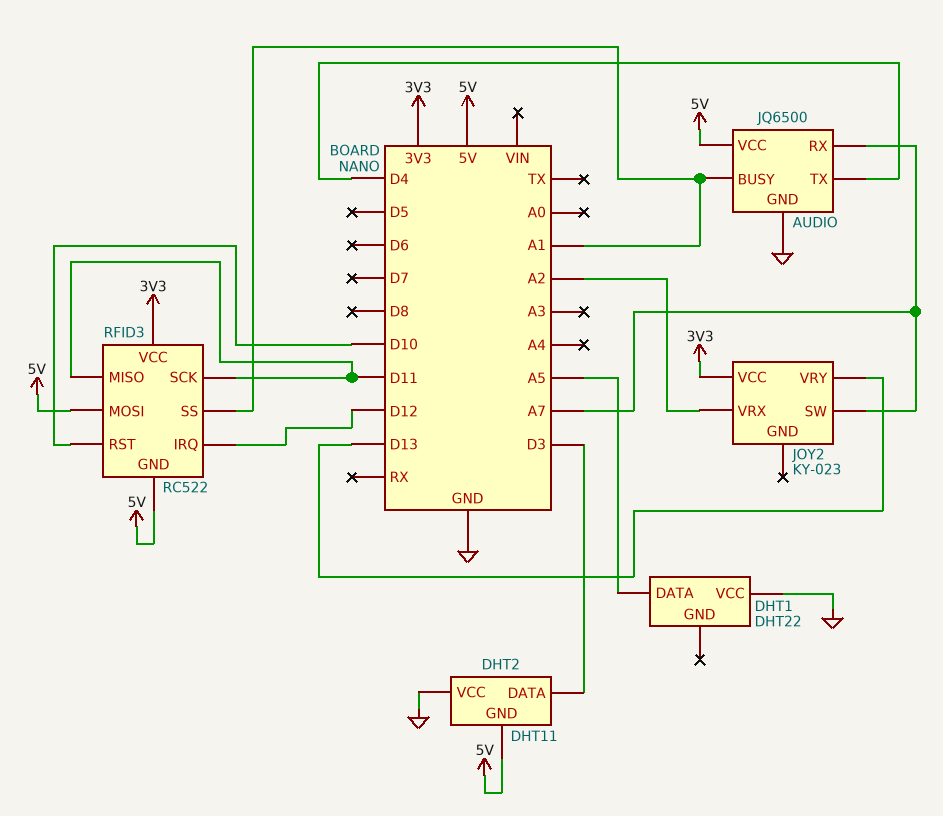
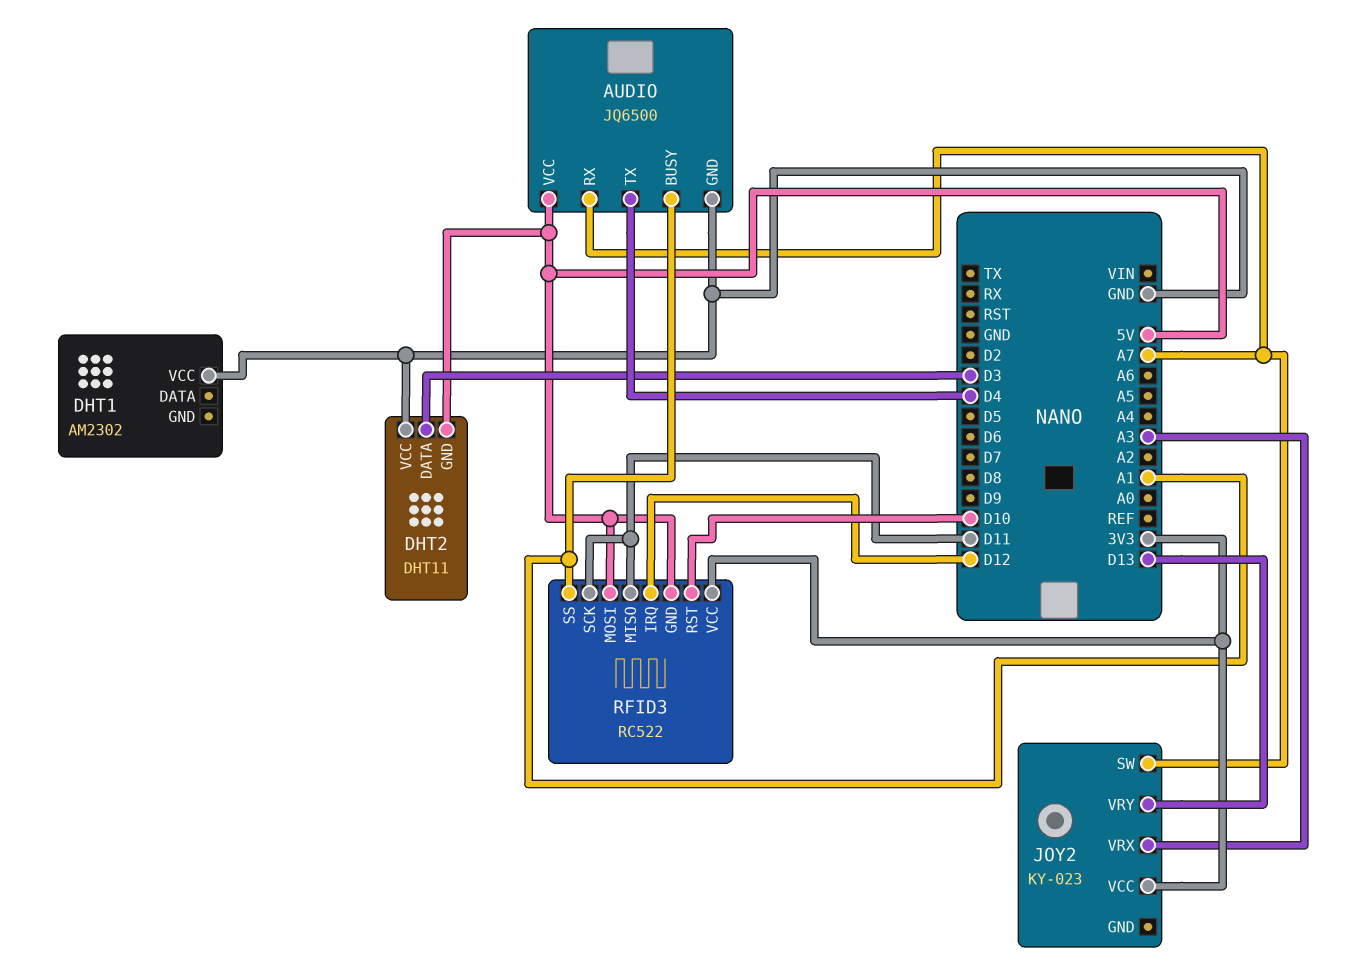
DHT1: DHT22 -> AM2302
DHT1 pin DATA: A5 -> none
JOY2 pin VRX: A2 -> A3

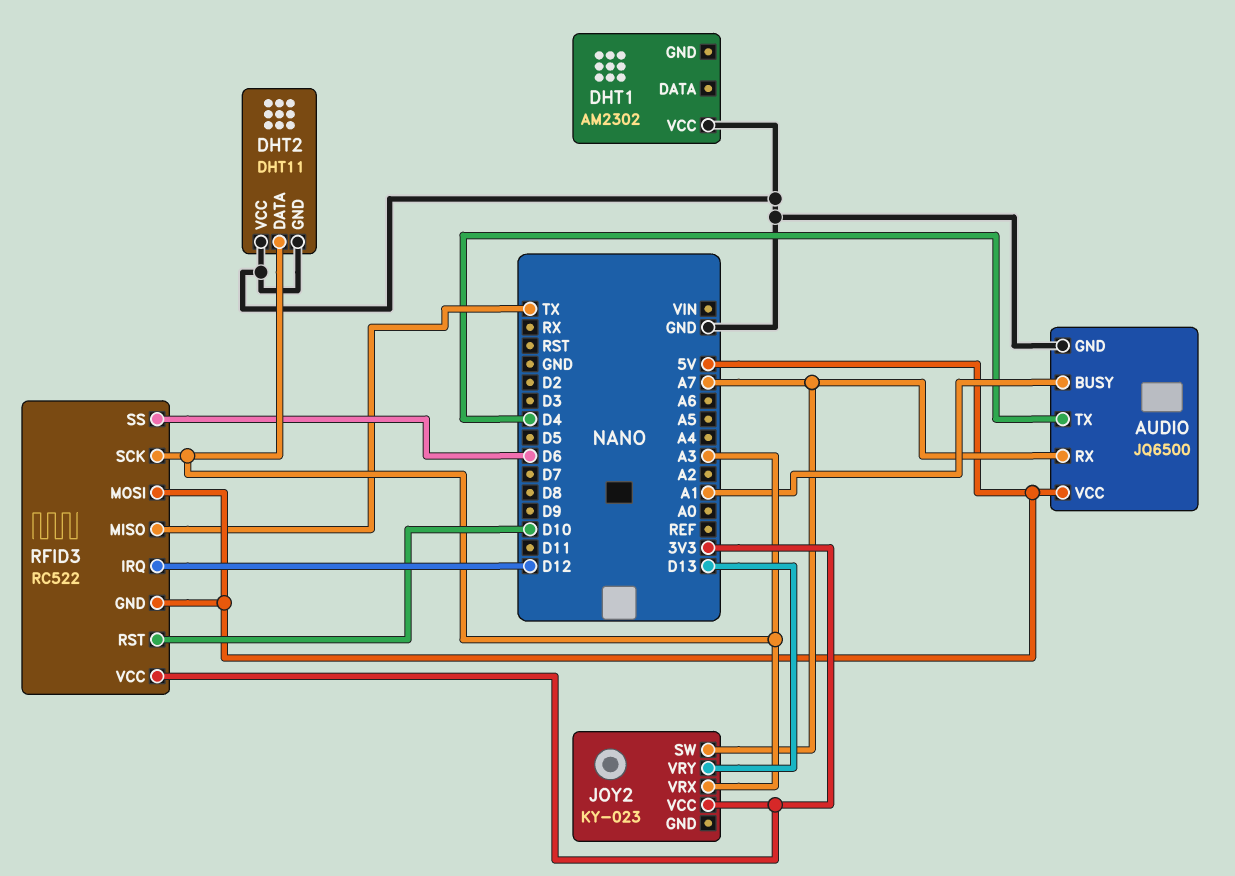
DHT2 pin DATA: D3 -> A3
DHT2 pin GND: 5V -> GND
RFID3 pin MISO: D11 -> TX
RFID3 pin SCK: D11 -> A3
RFID3 pin SS: A1 -> D6

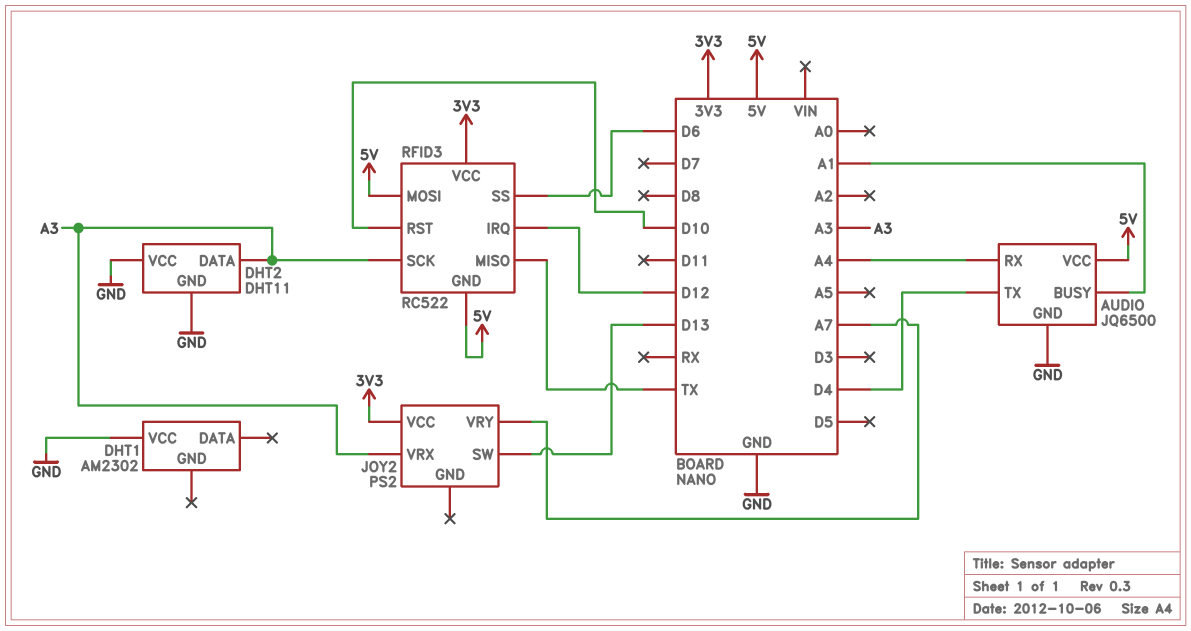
AUDIO pin RX: A7 -> A4
JOY2: KY-023 -> PS2
JOY2 pin SW: A7 -> D13
JOY2 pin VRY: D13 -> A7

